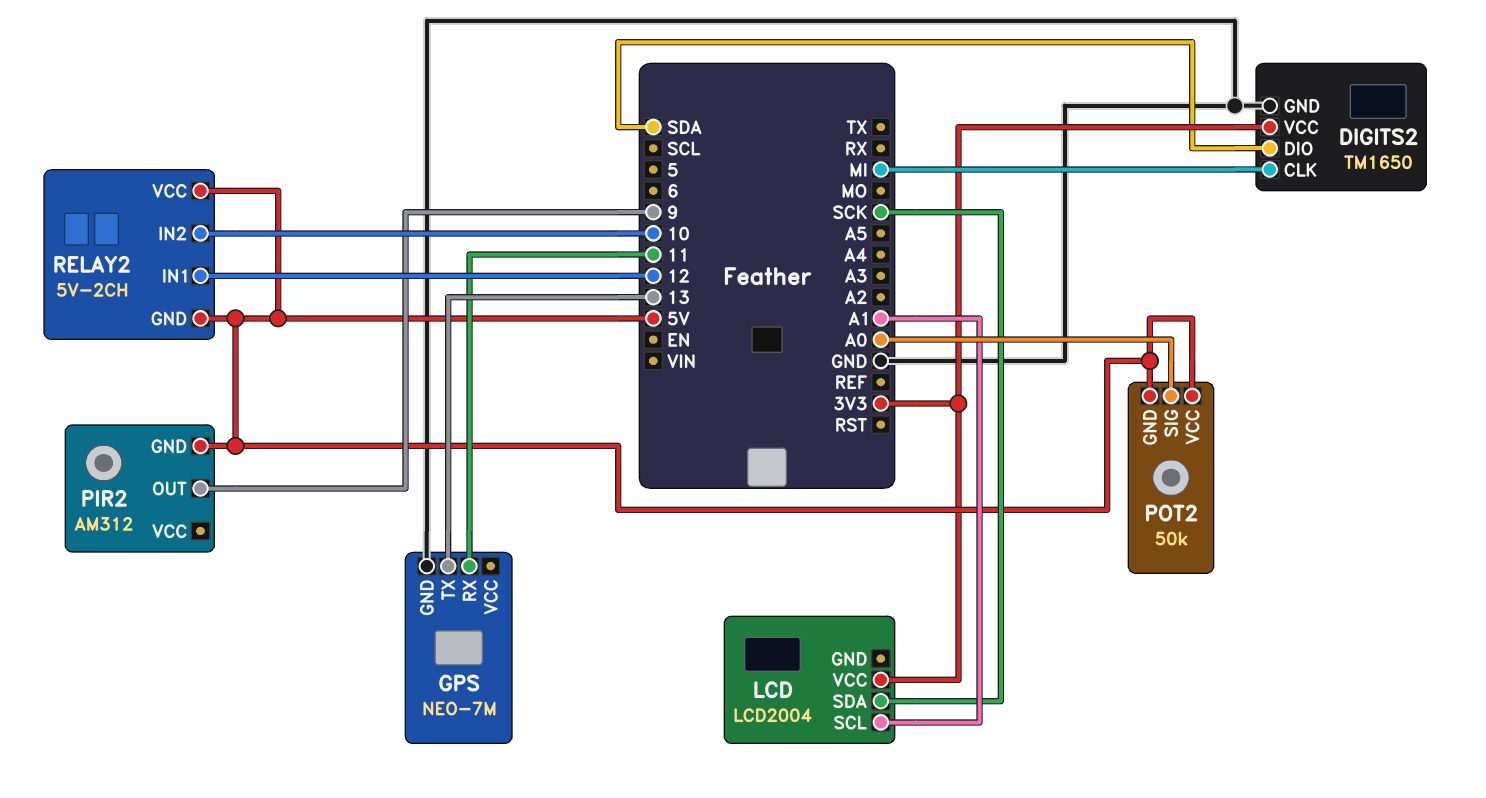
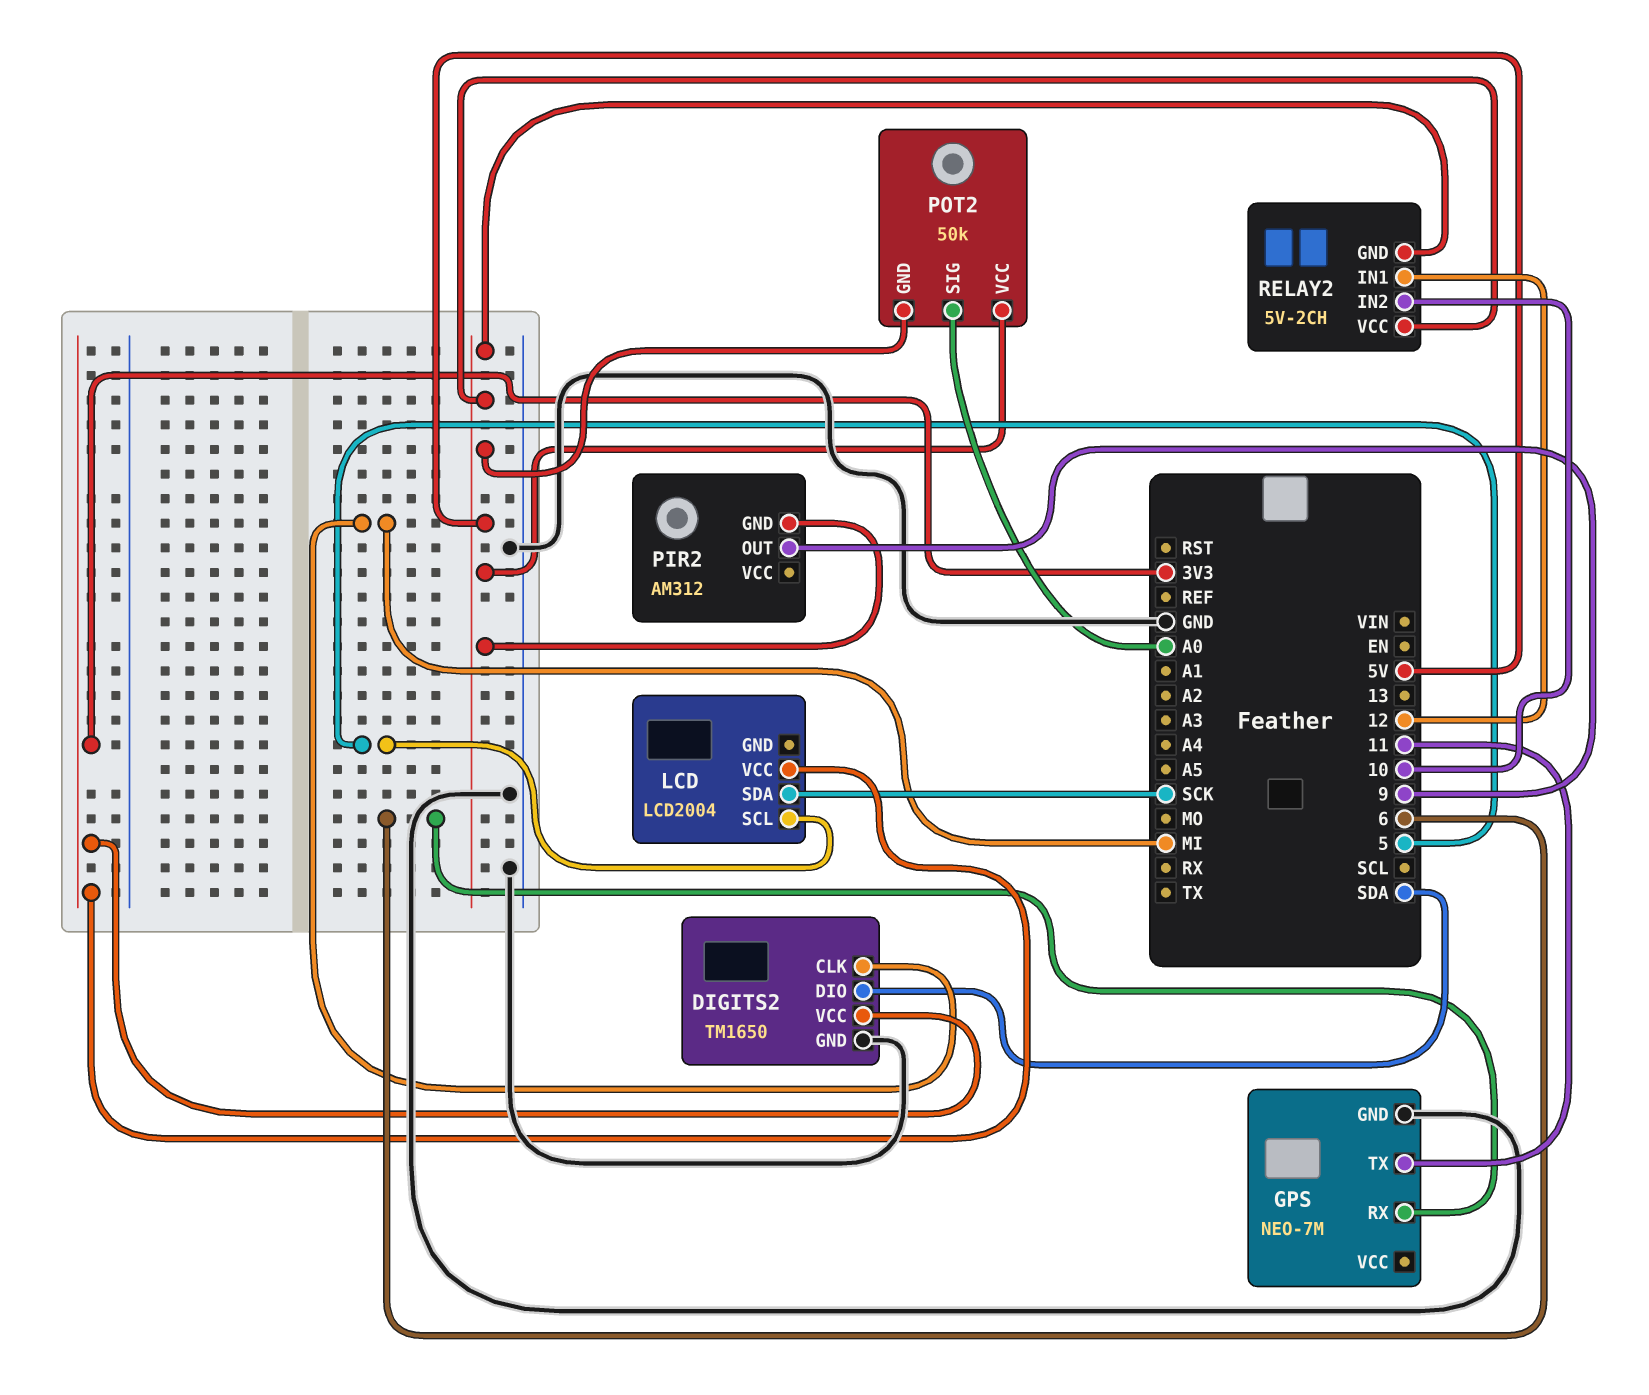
GPS pin RX: 11 -> 6
GPS pin TX: 13 -> 11
LCD pin SCL: A1 -> 5

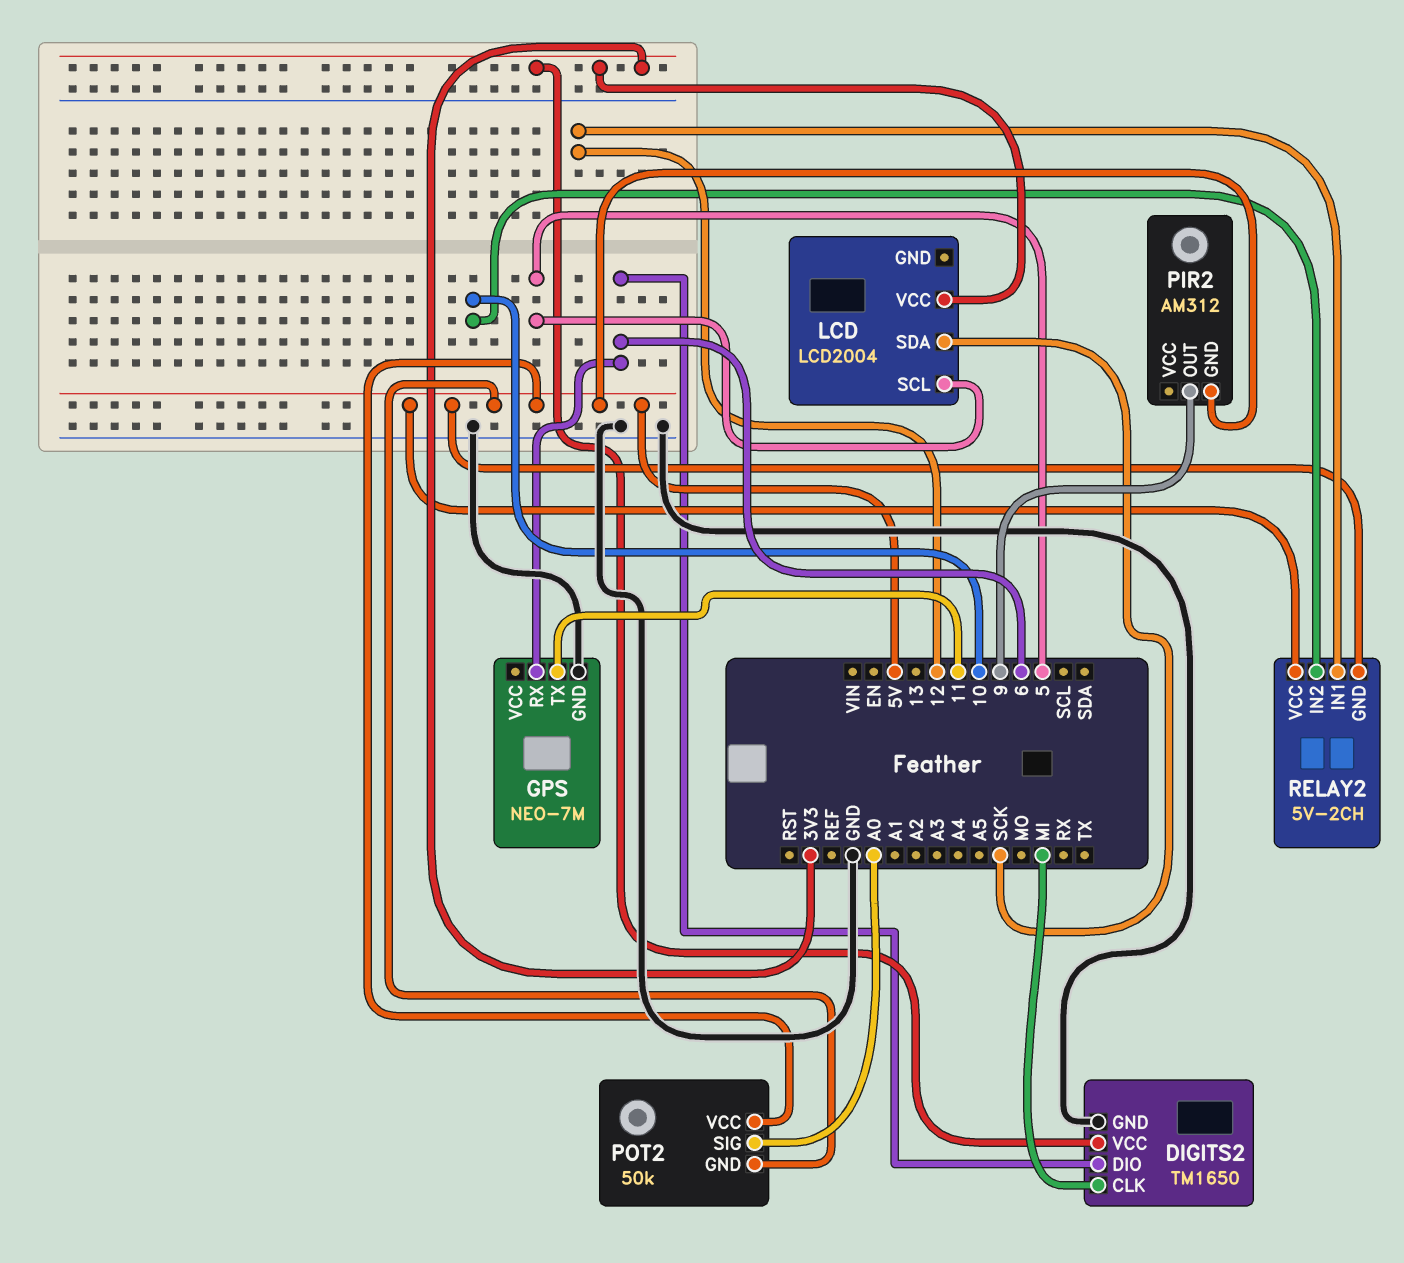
DIGITS2 pin DIO: SDA -> 6

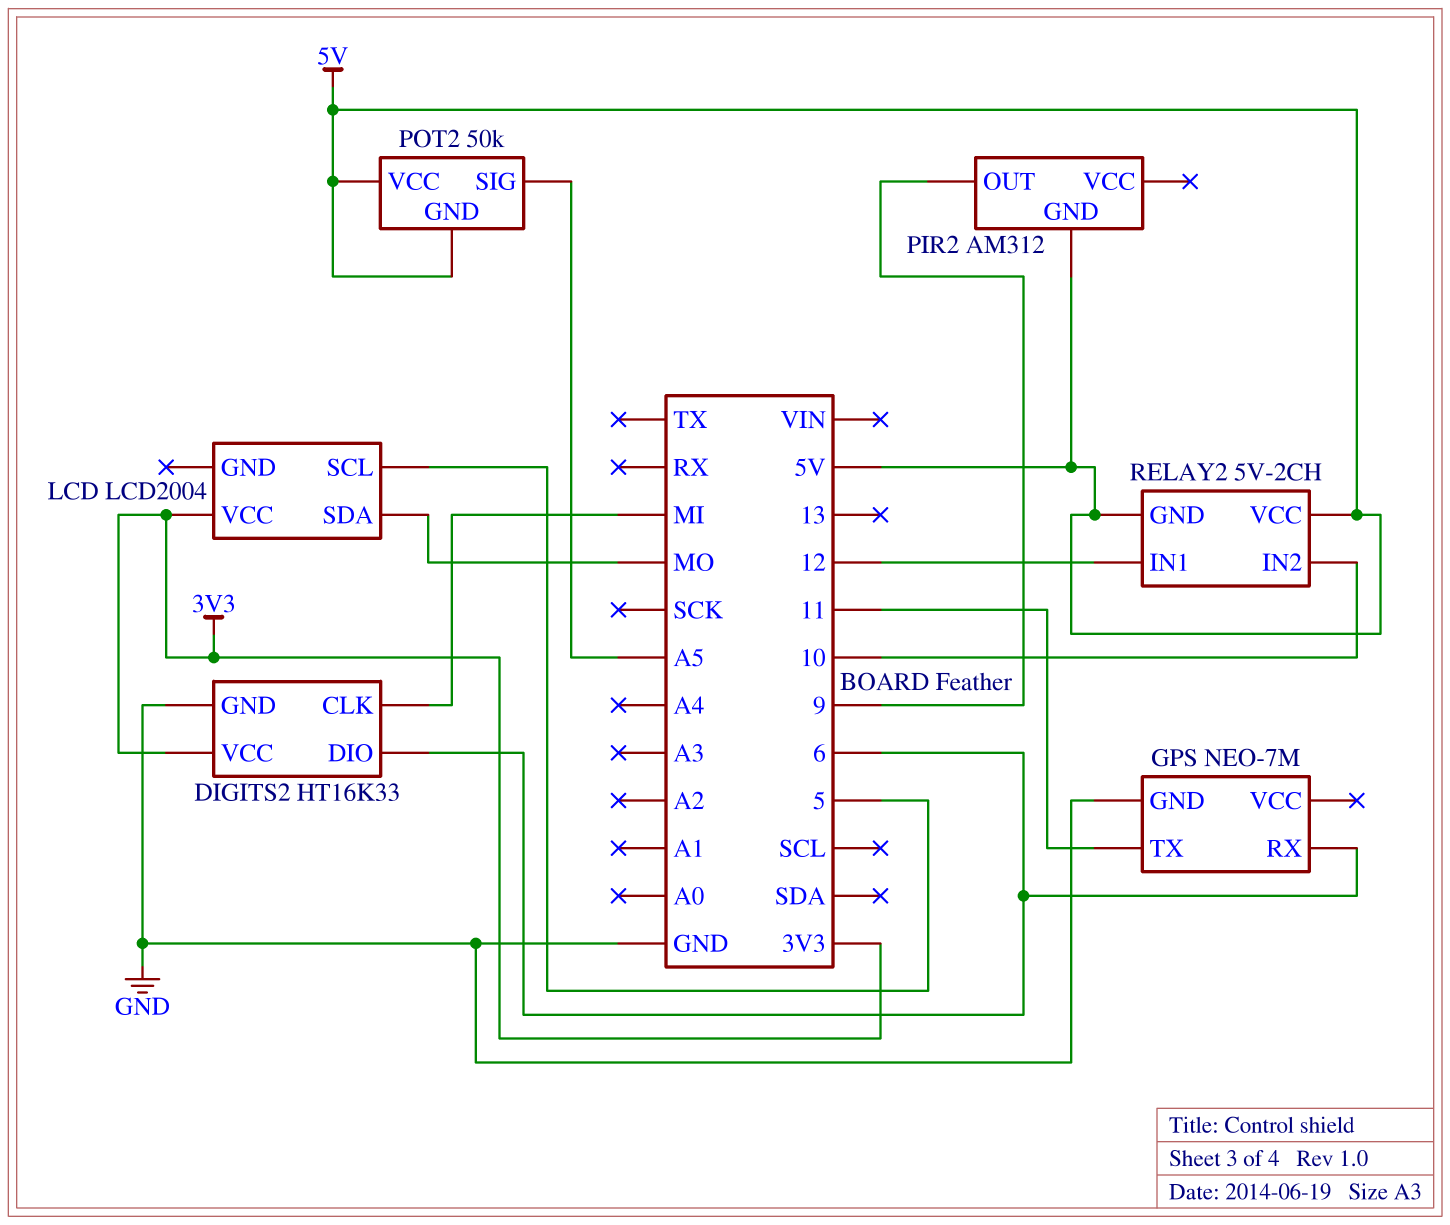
DIGITS2: TM1650 -> HT16K33
LCD pin SDA: SCK -> MO
POT2 pin SIG: A0 -> A5

